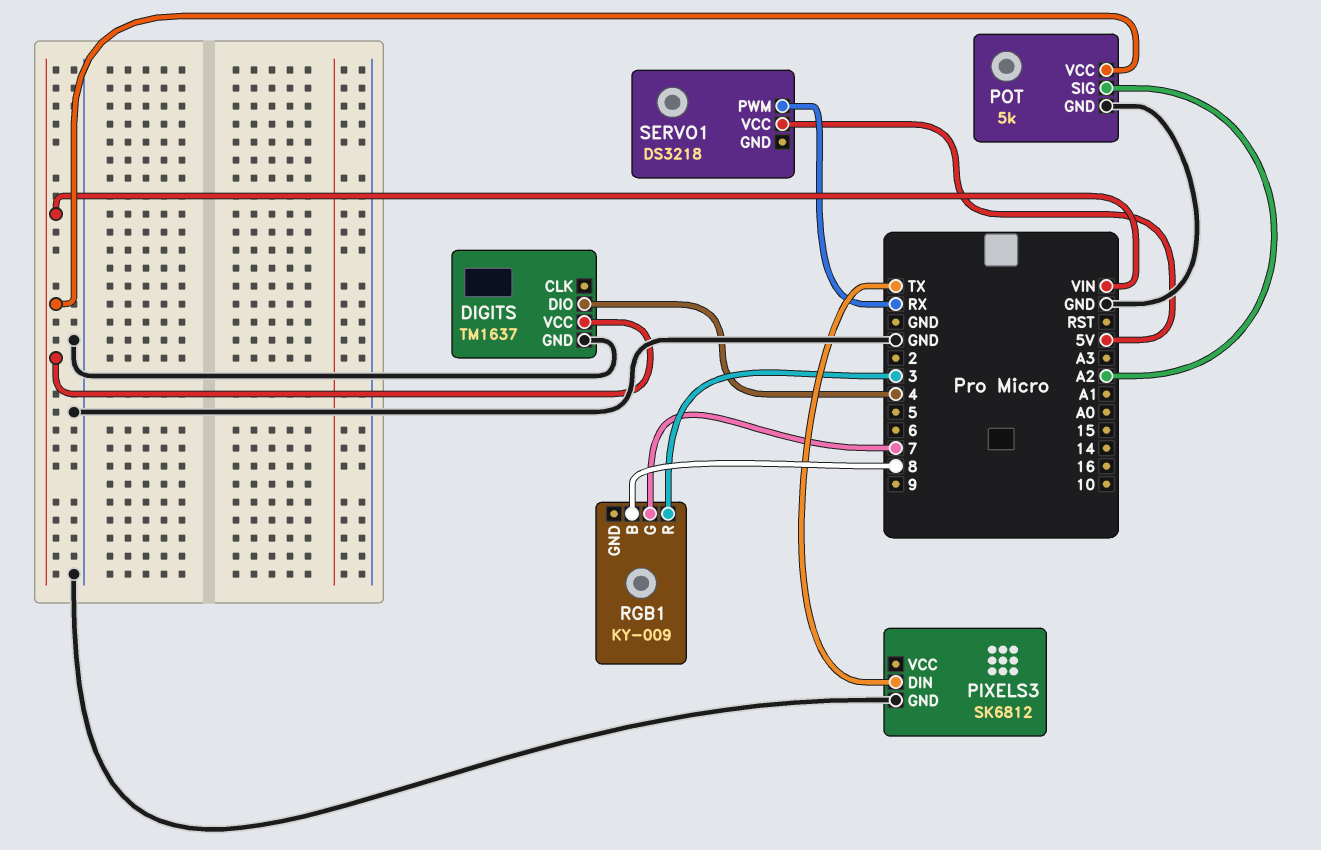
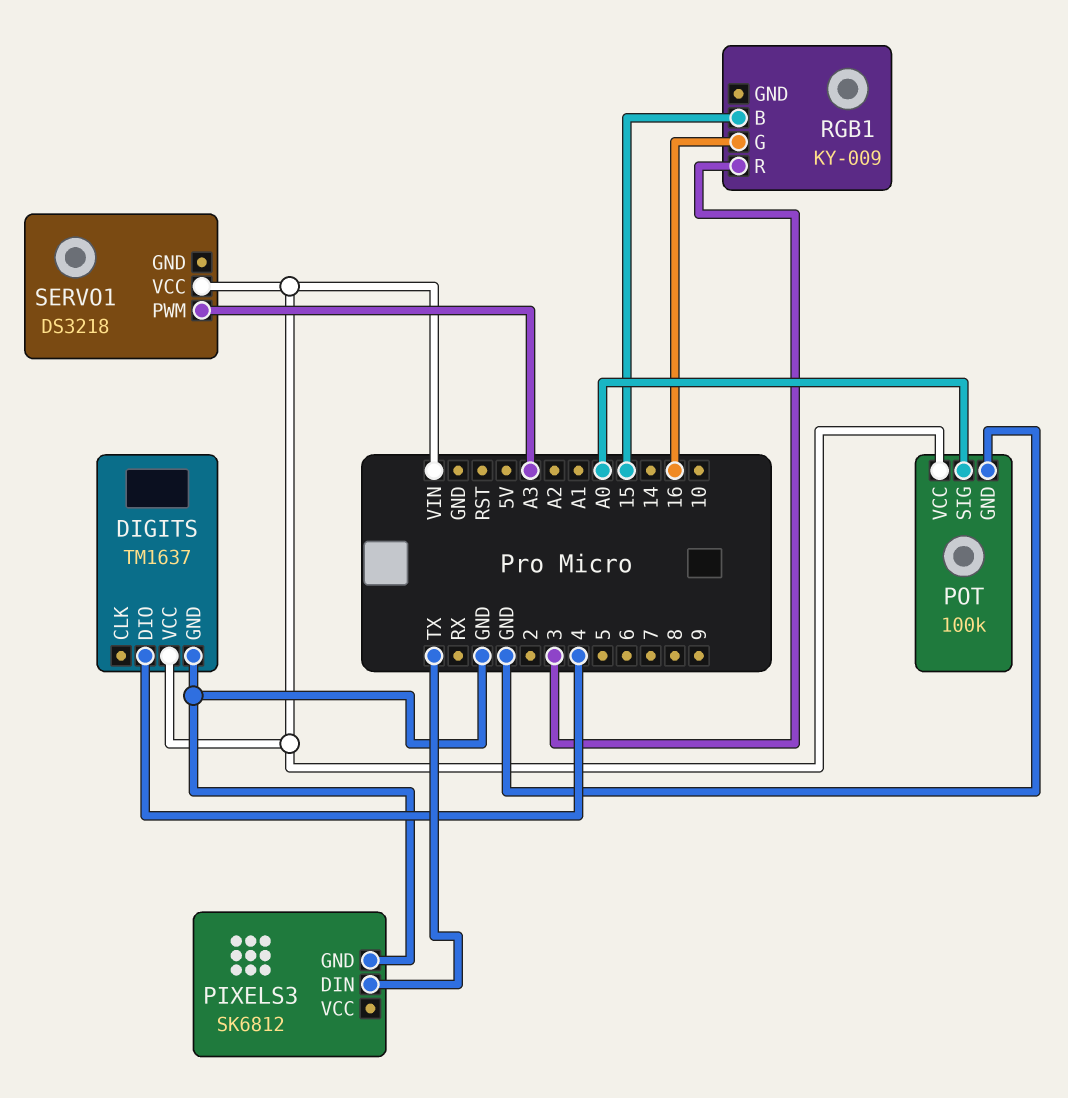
POT: 5k -> 100k
POT pin SIG: A2 -> A0
RGB1 pin B: 8 -> 15
RGB1 pin G: 7 -> 16
SERVO1 pin PWM: RX -> A3
SERVO1 pin VCC: 5V -> VIN

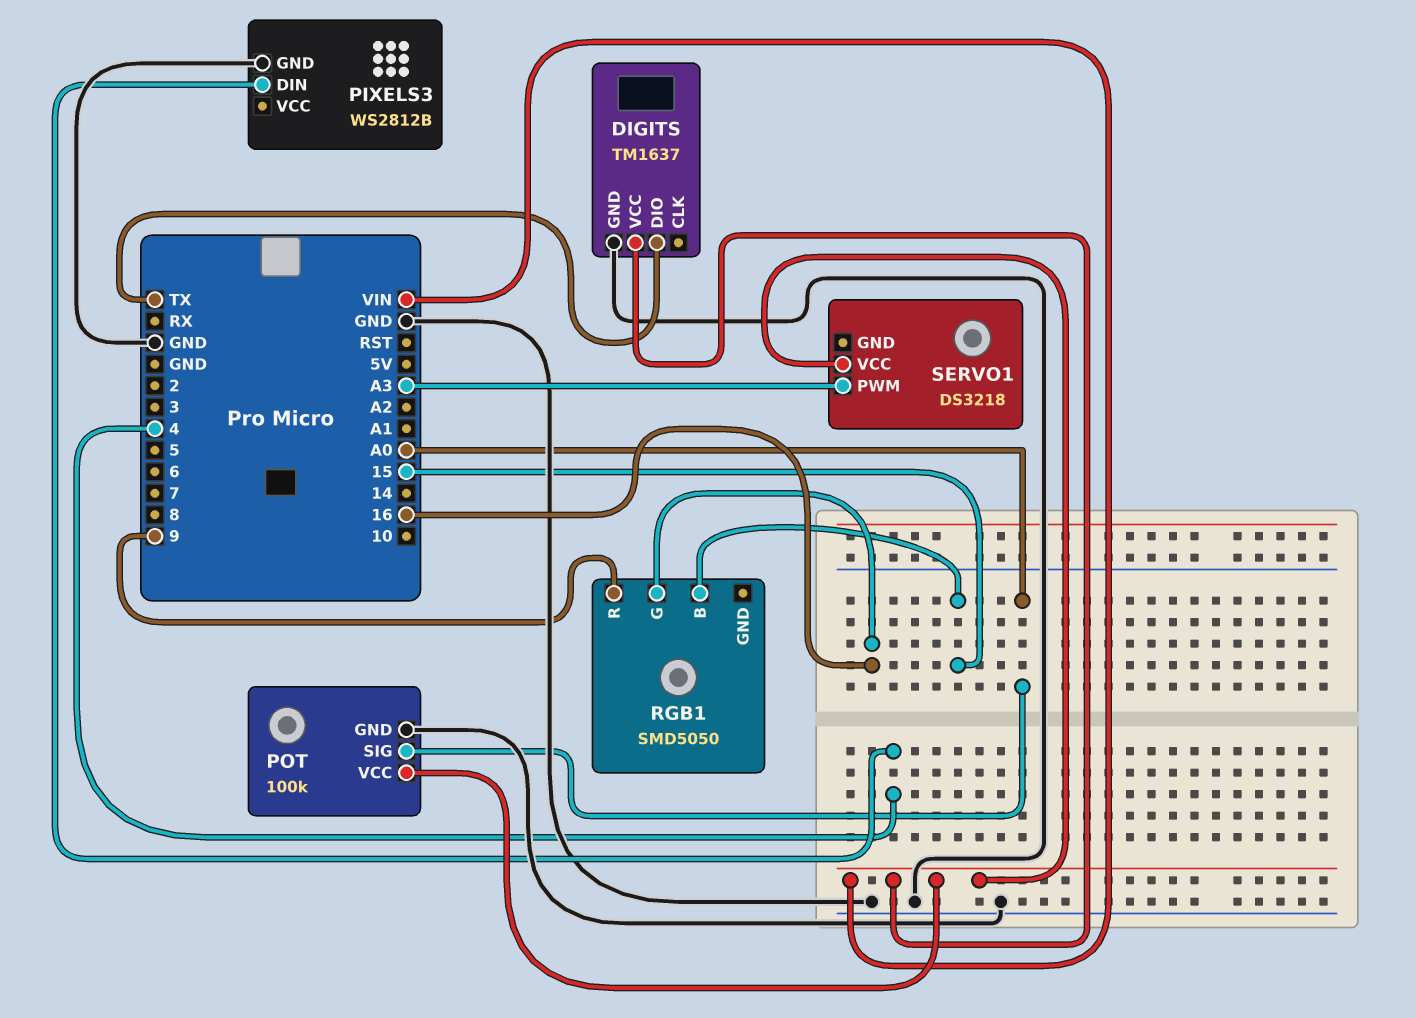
DIGITS pin DIO: 4 -> TX
PIXELS3: SK6812 -> WS2812B
PIXELS3 pin DIN: TX -> 4
RGB1: KY-009 -> SMD5050
RGB1 pin R: 3 -> 9

